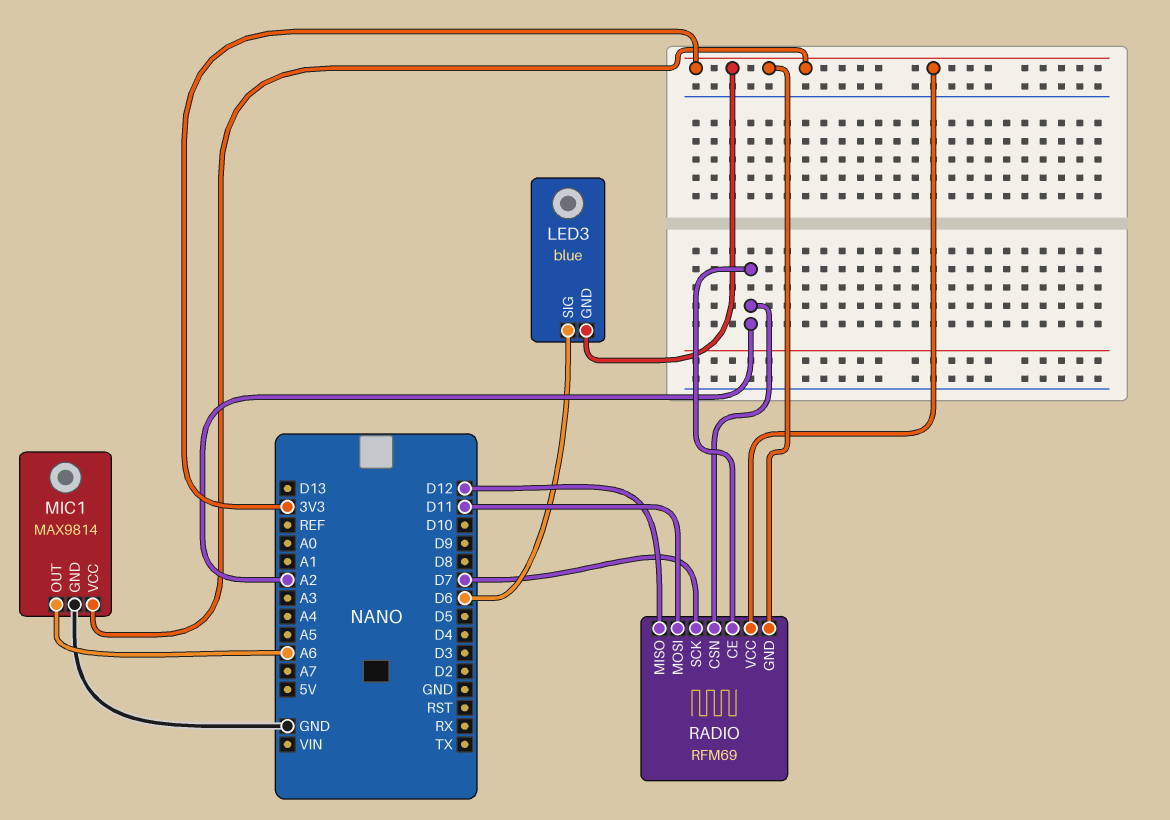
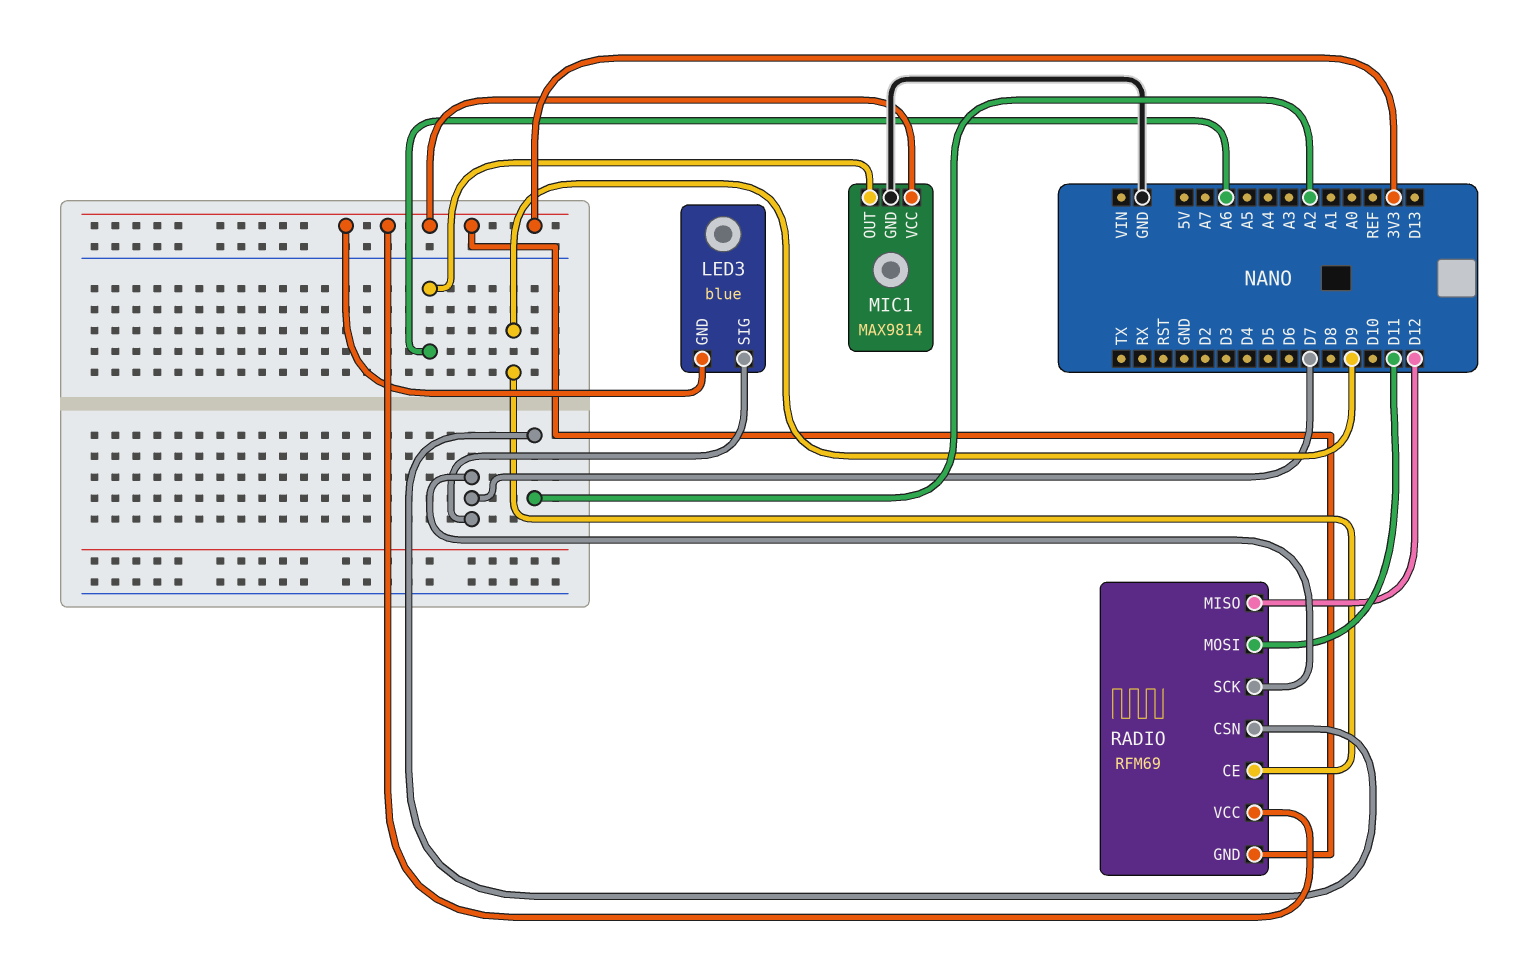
LED3 pin SIG: D6 -> D7
RADIO pin CE: A2 -> D9

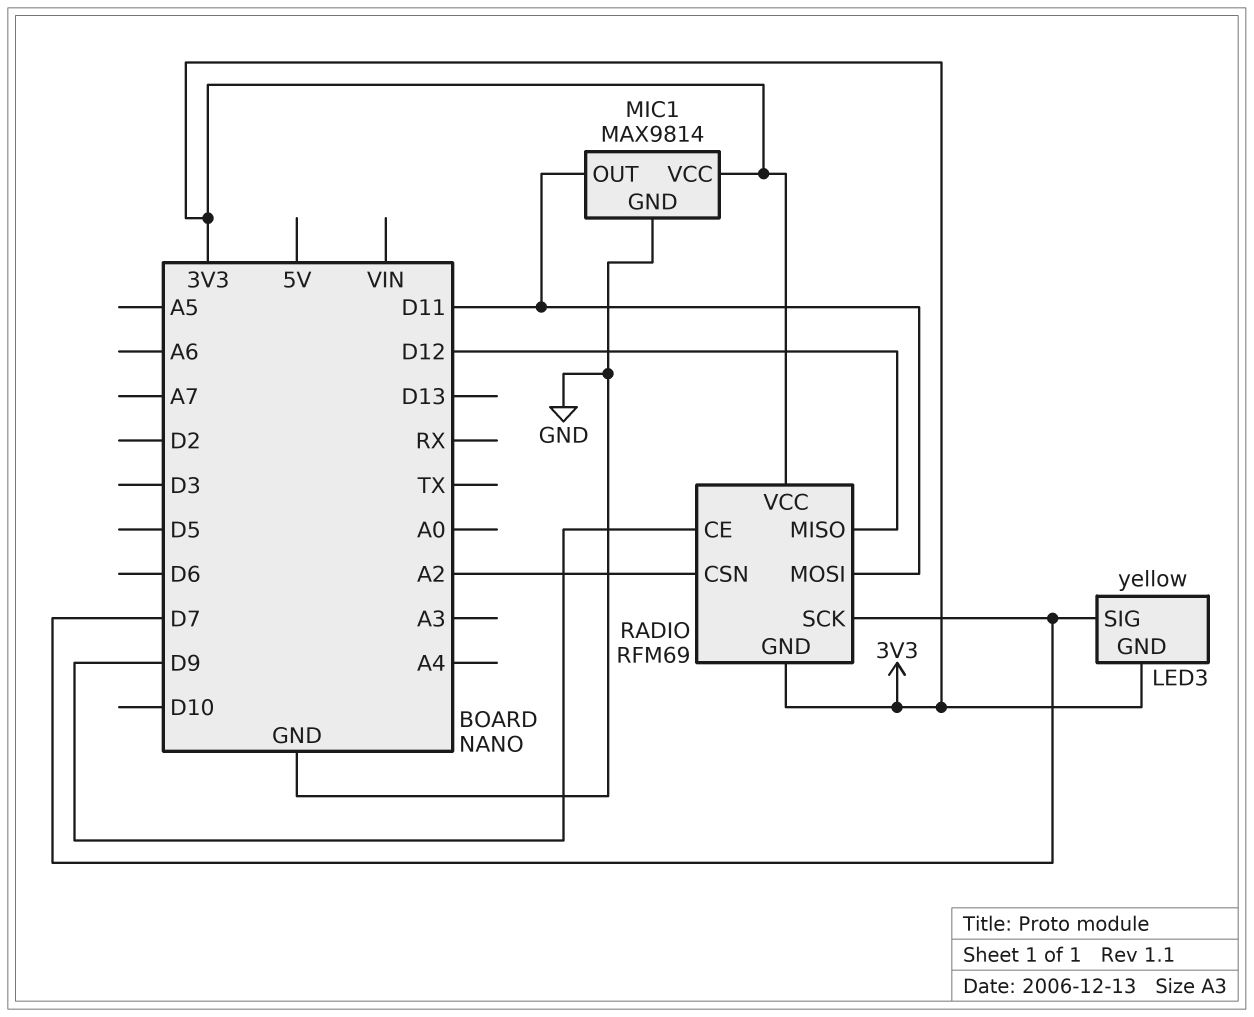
LED3: blue -> yellow
MIC1 pin OUT: A6 -> D11

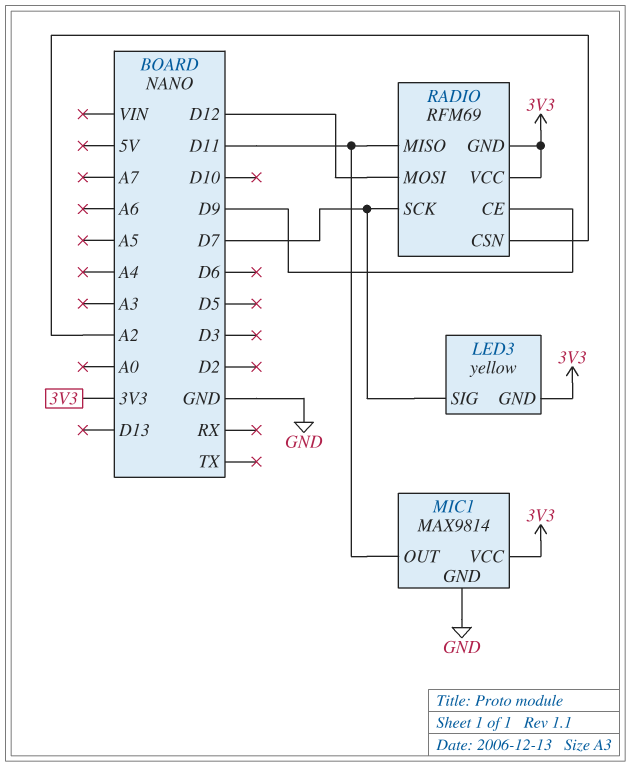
RADIO pin MISO: D12 -> D11
RADIO pin MOSI: D11 -> D12

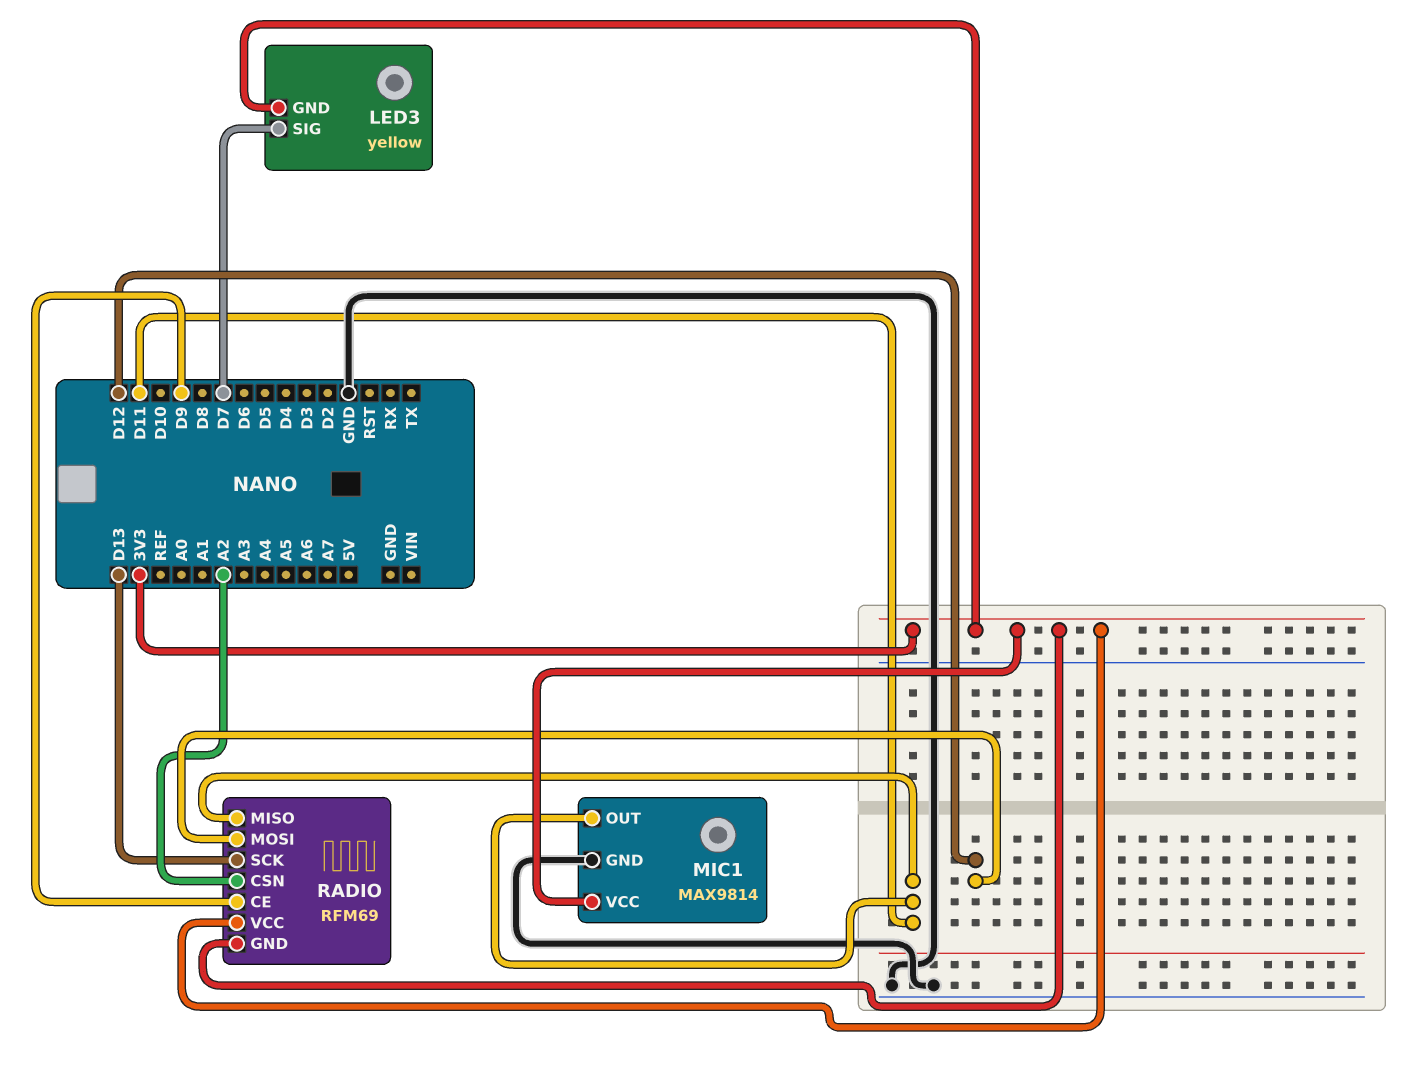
RADIO pin SCK: D7 -> D13

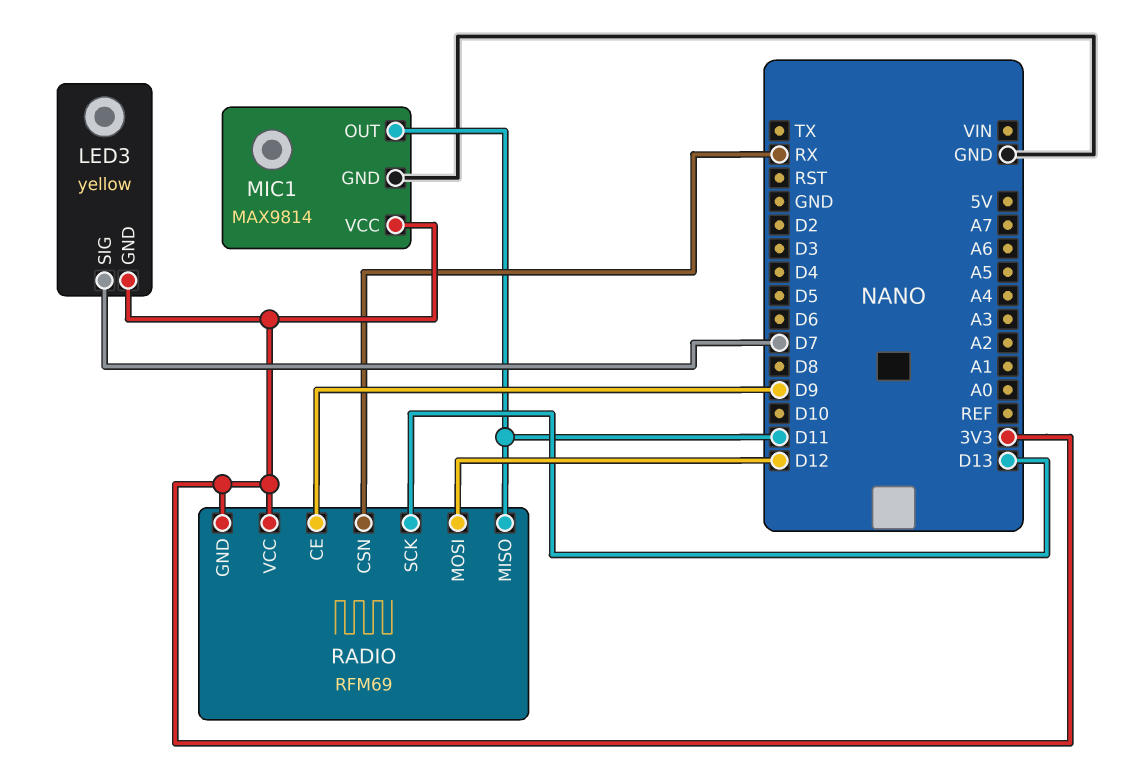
RADIO pin CSN: A2 -> RX

